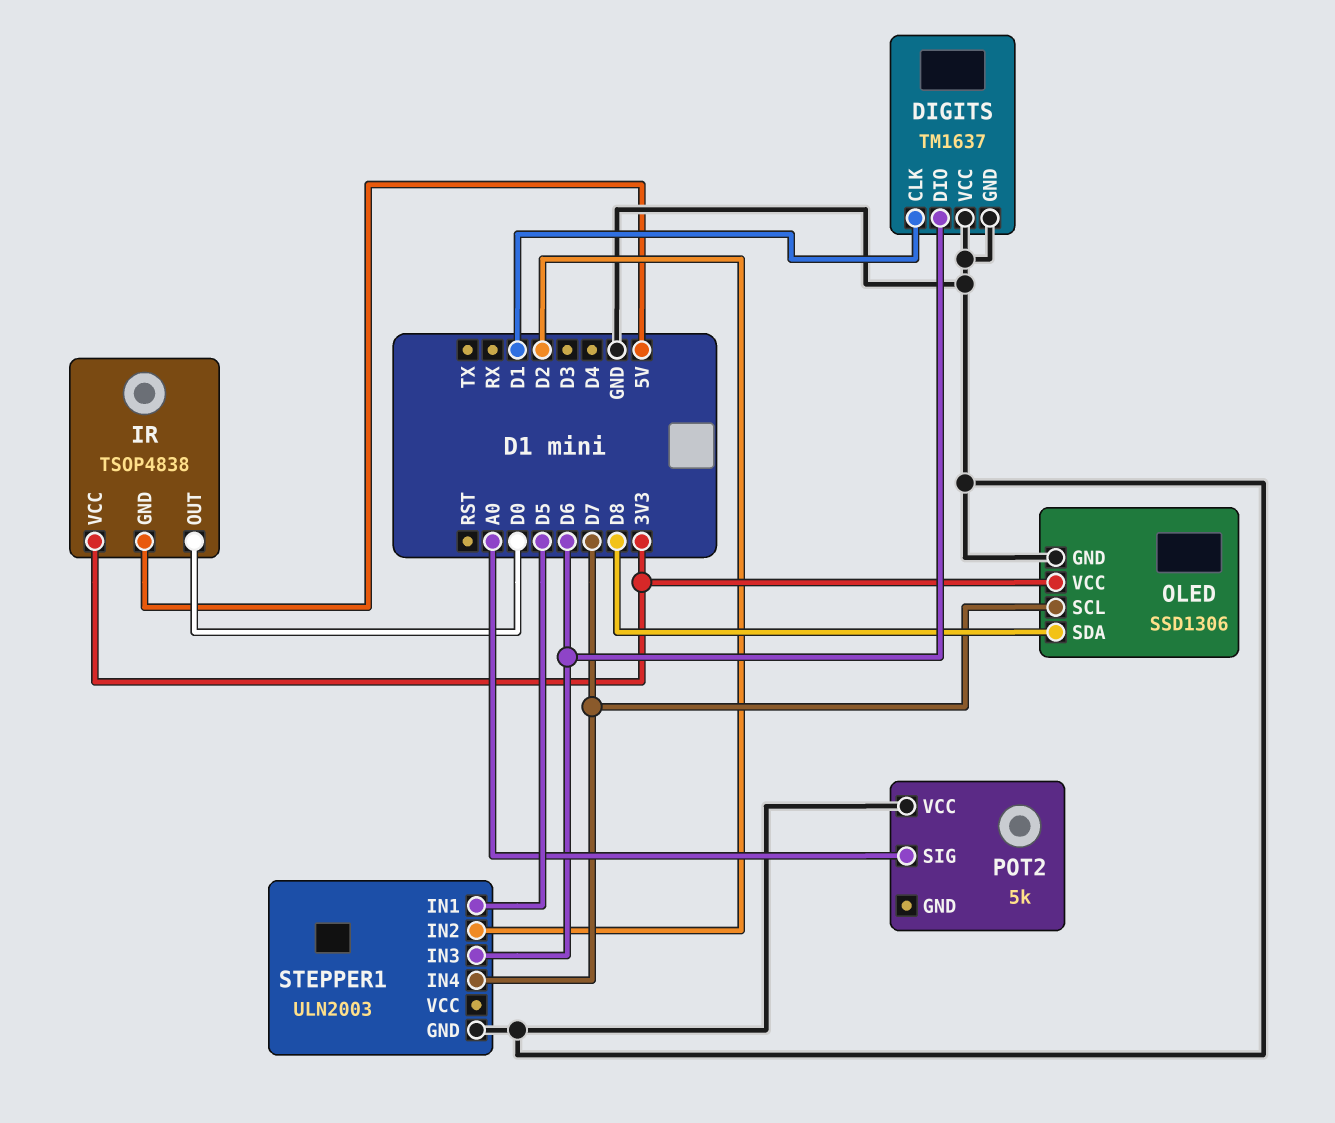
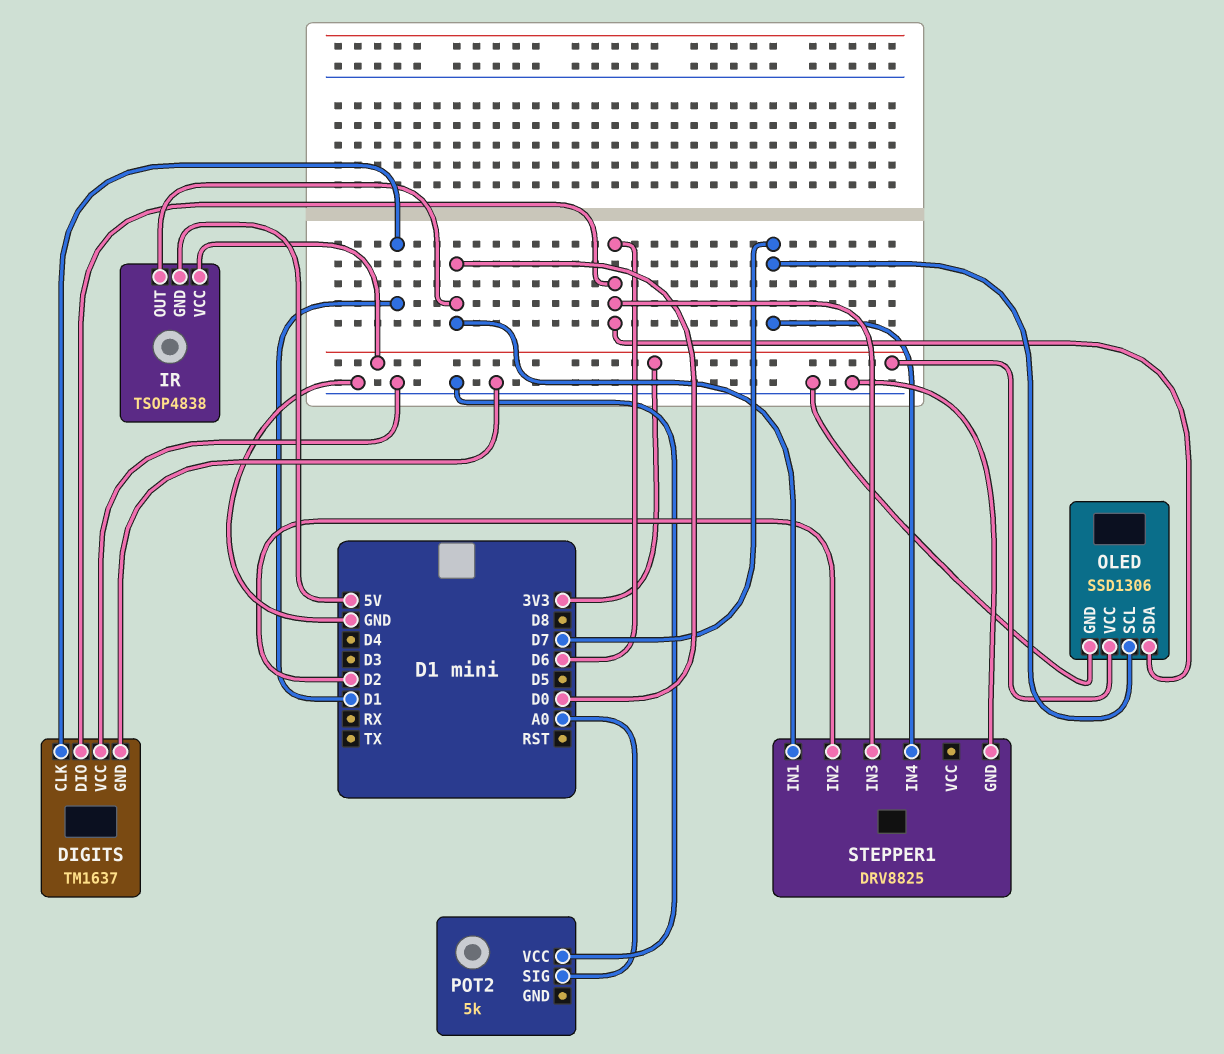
OLED pin SDA: D8 -> D6
STEPPER1: ULN2003 -> DRV8825
STEPPER1 pin IN1: D5 -> D0

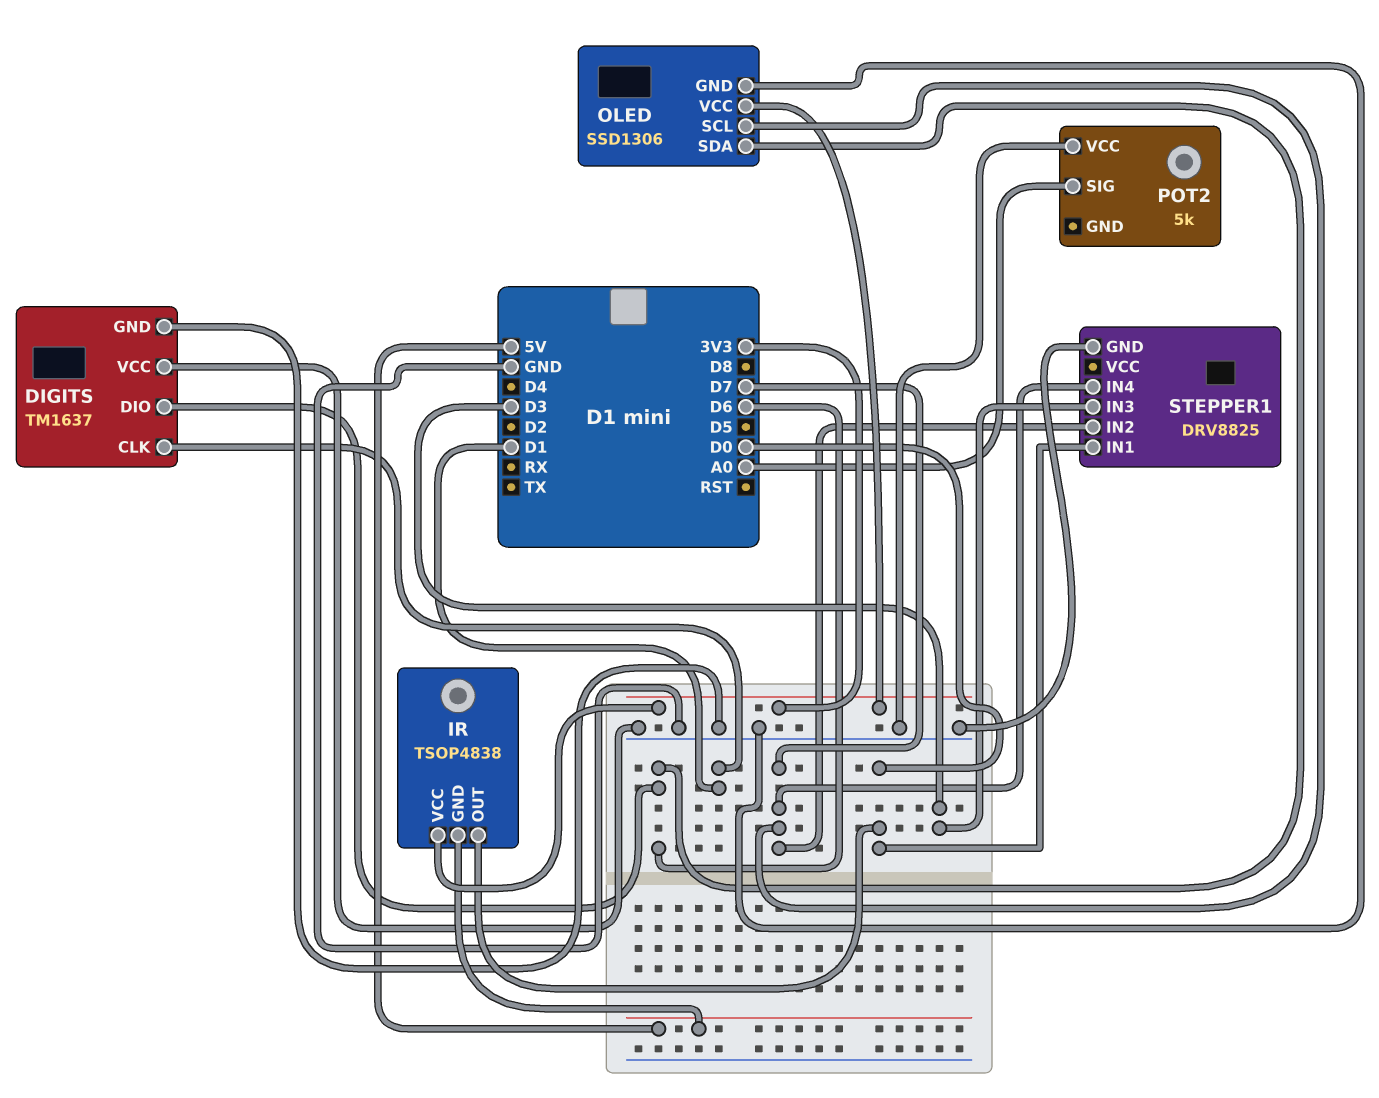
STEPPER1 pin IN2: D2 -> D7
STEPPER1 pin IN3: D6 -> D3

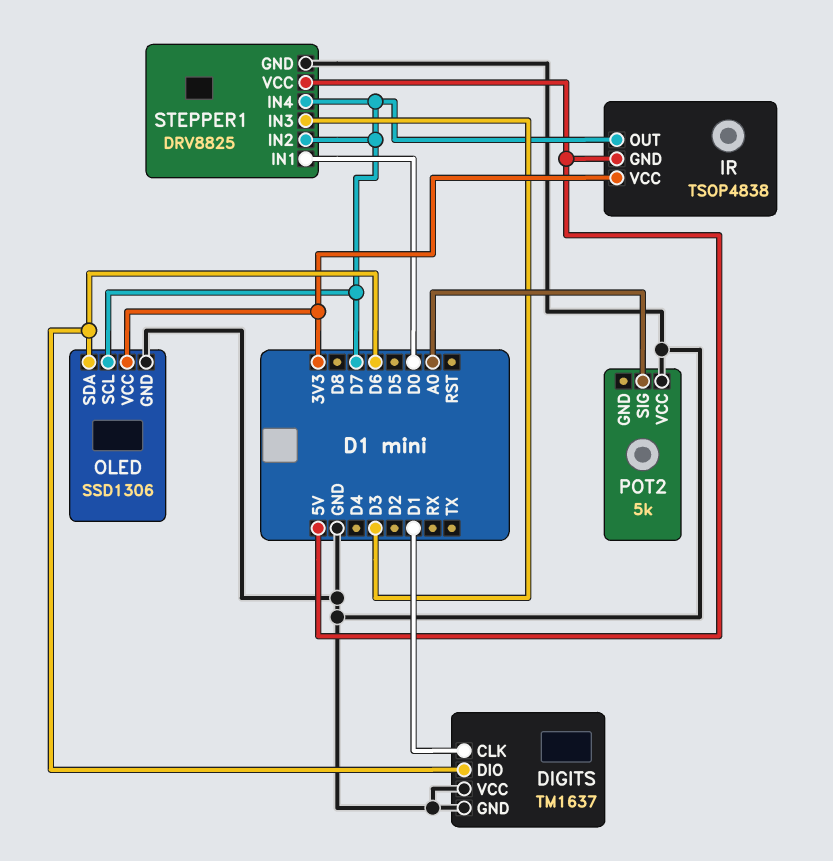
IR pin OUT: D0 -> D7
STEPPER1 pin VCC: none -> 5V

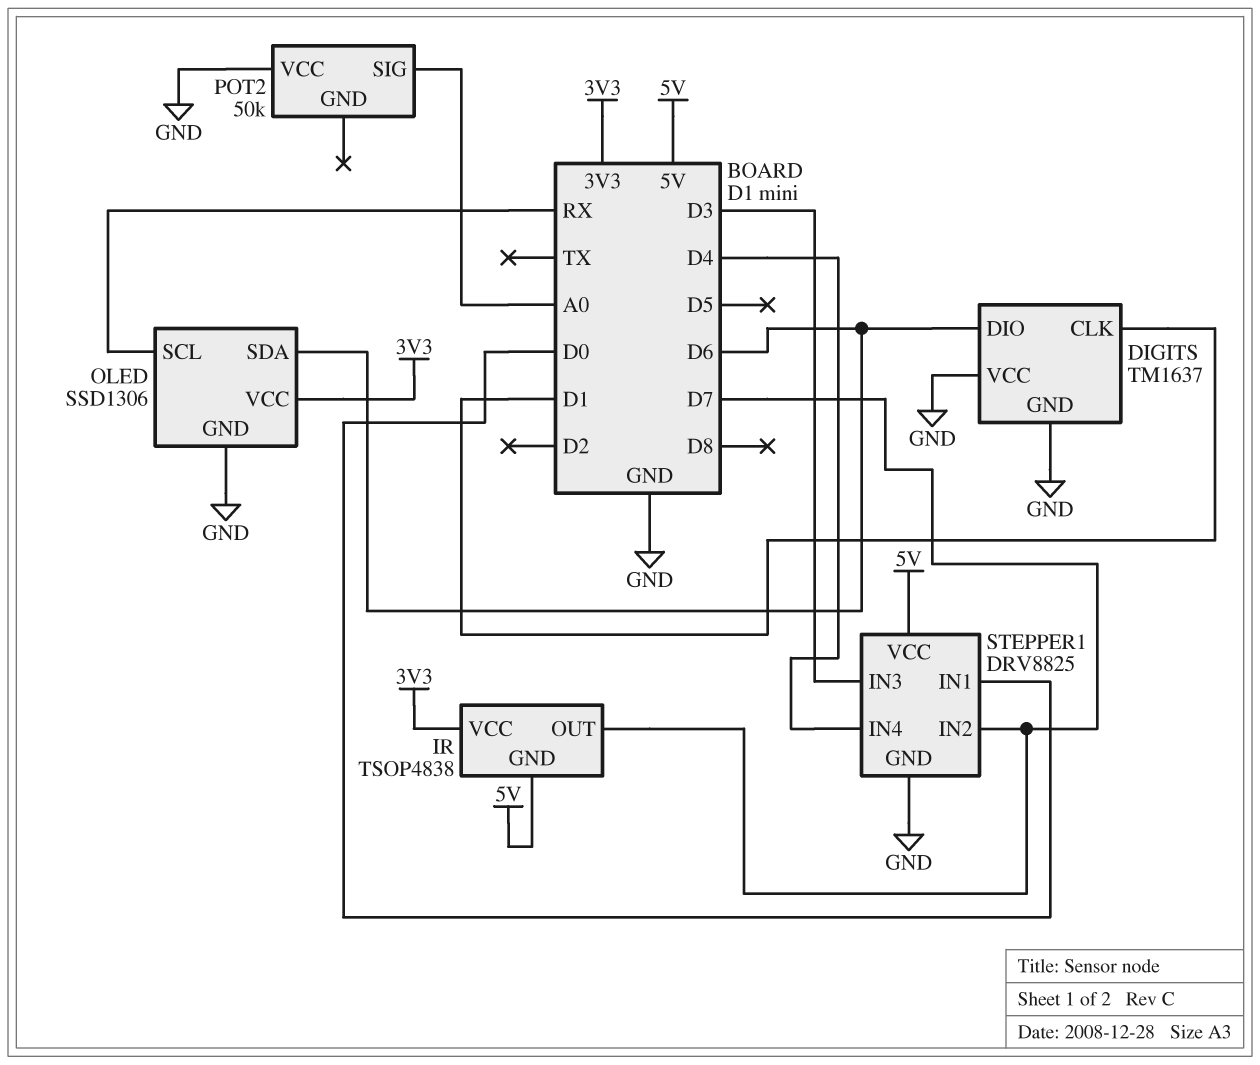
OLED pin SCL: D7 -> RX
POT2: 5k -> 50k
STEPPER1 pin IN4: D7 -> D4

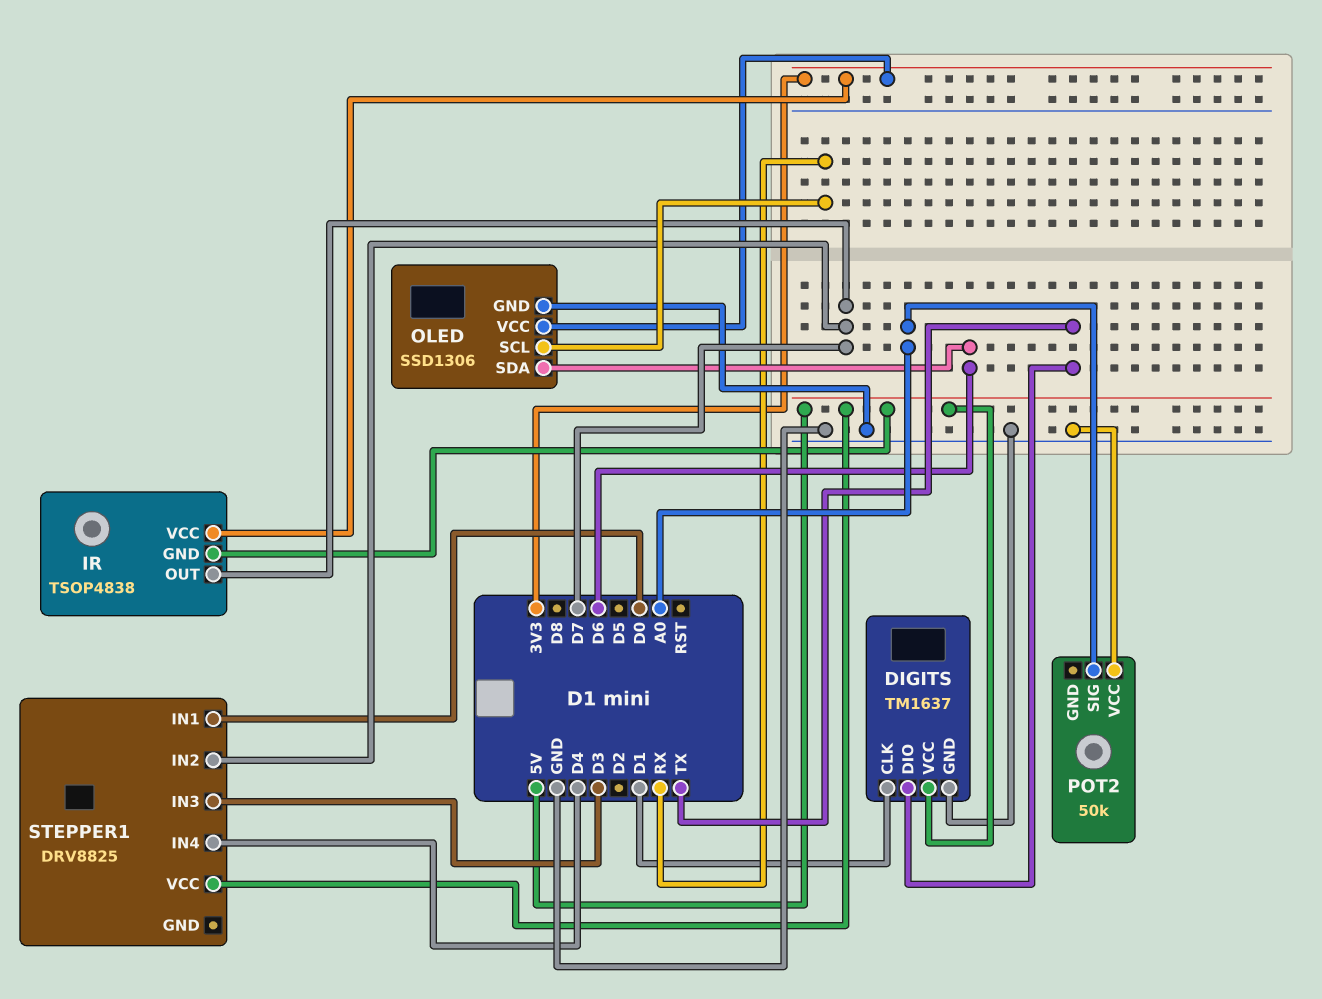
DIGITS pin DIO: D6 -> TX
DIGITS pin VCC: GND -> 5V
STEPPER1 pin GND: GND -> none

